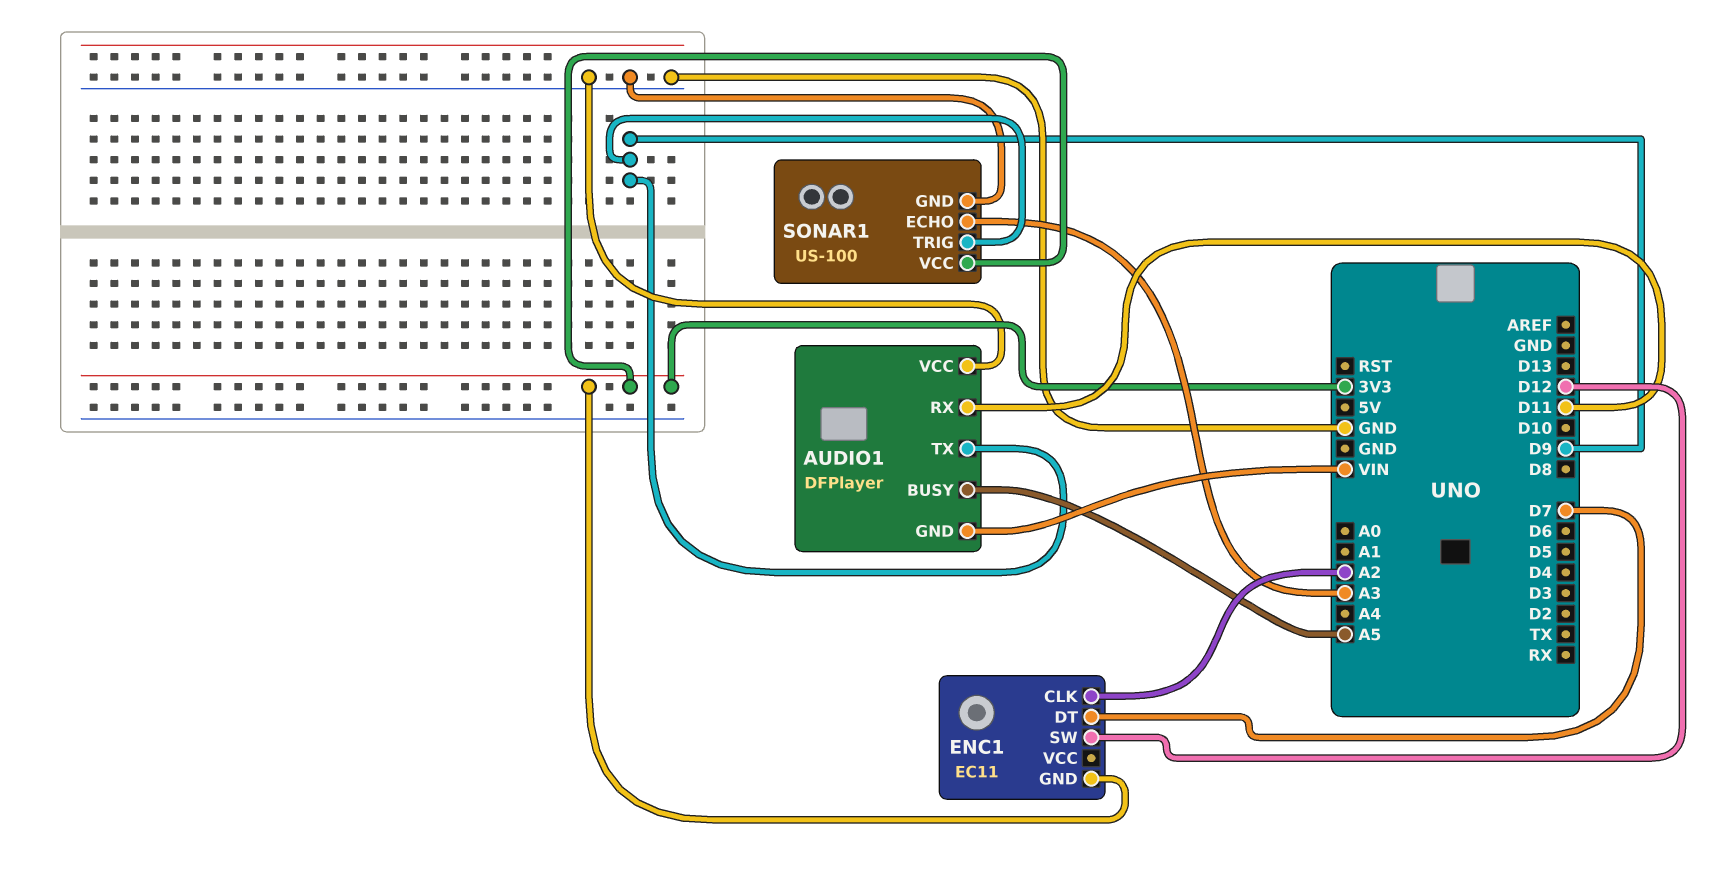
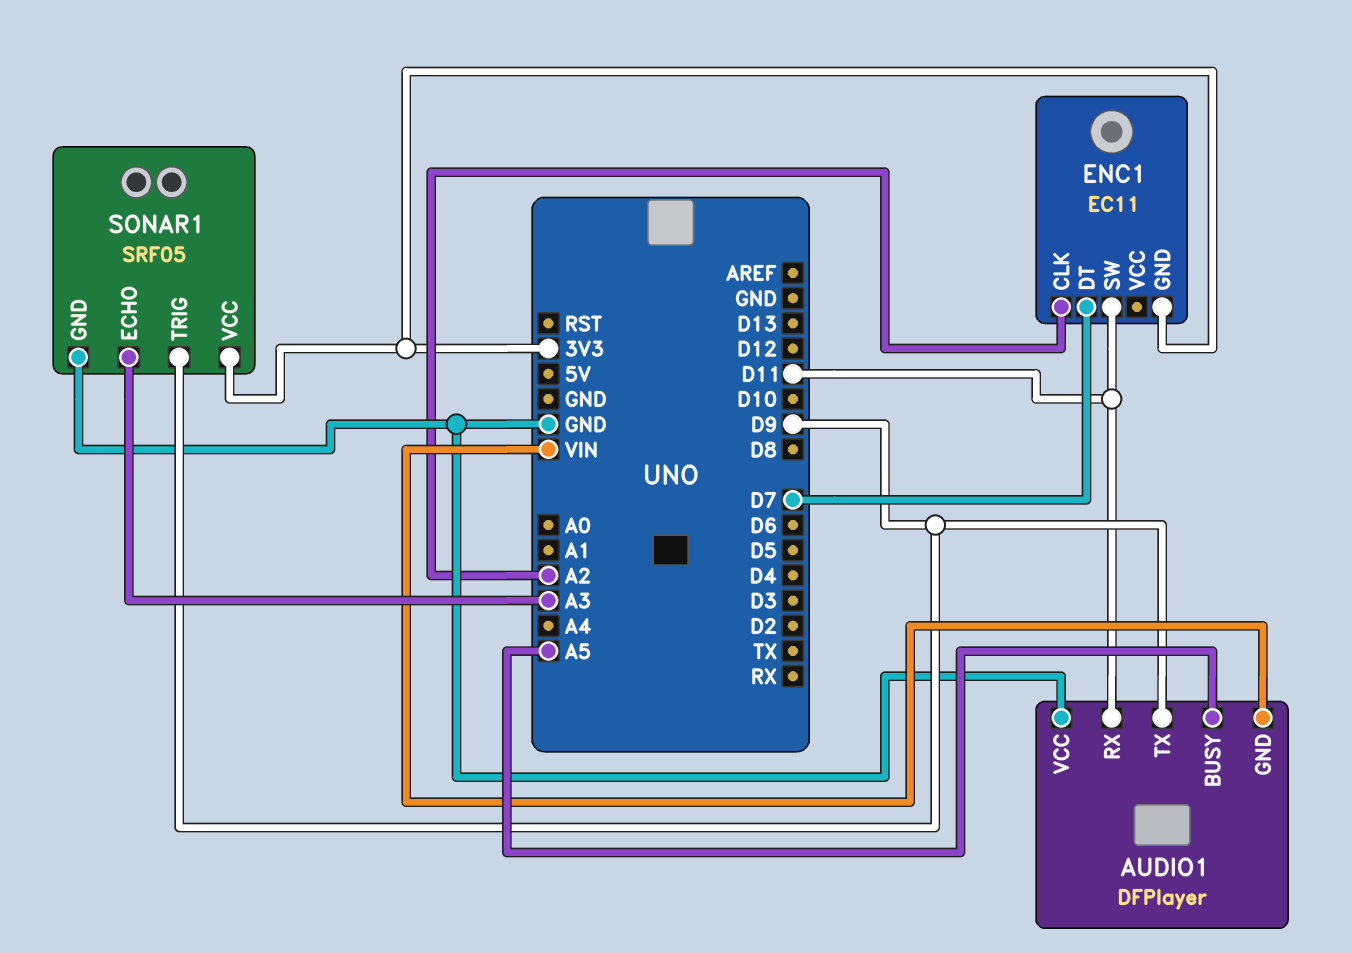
ENC1 pin SW: D12 -> D11
SONAR1: US-100 -> SRF05

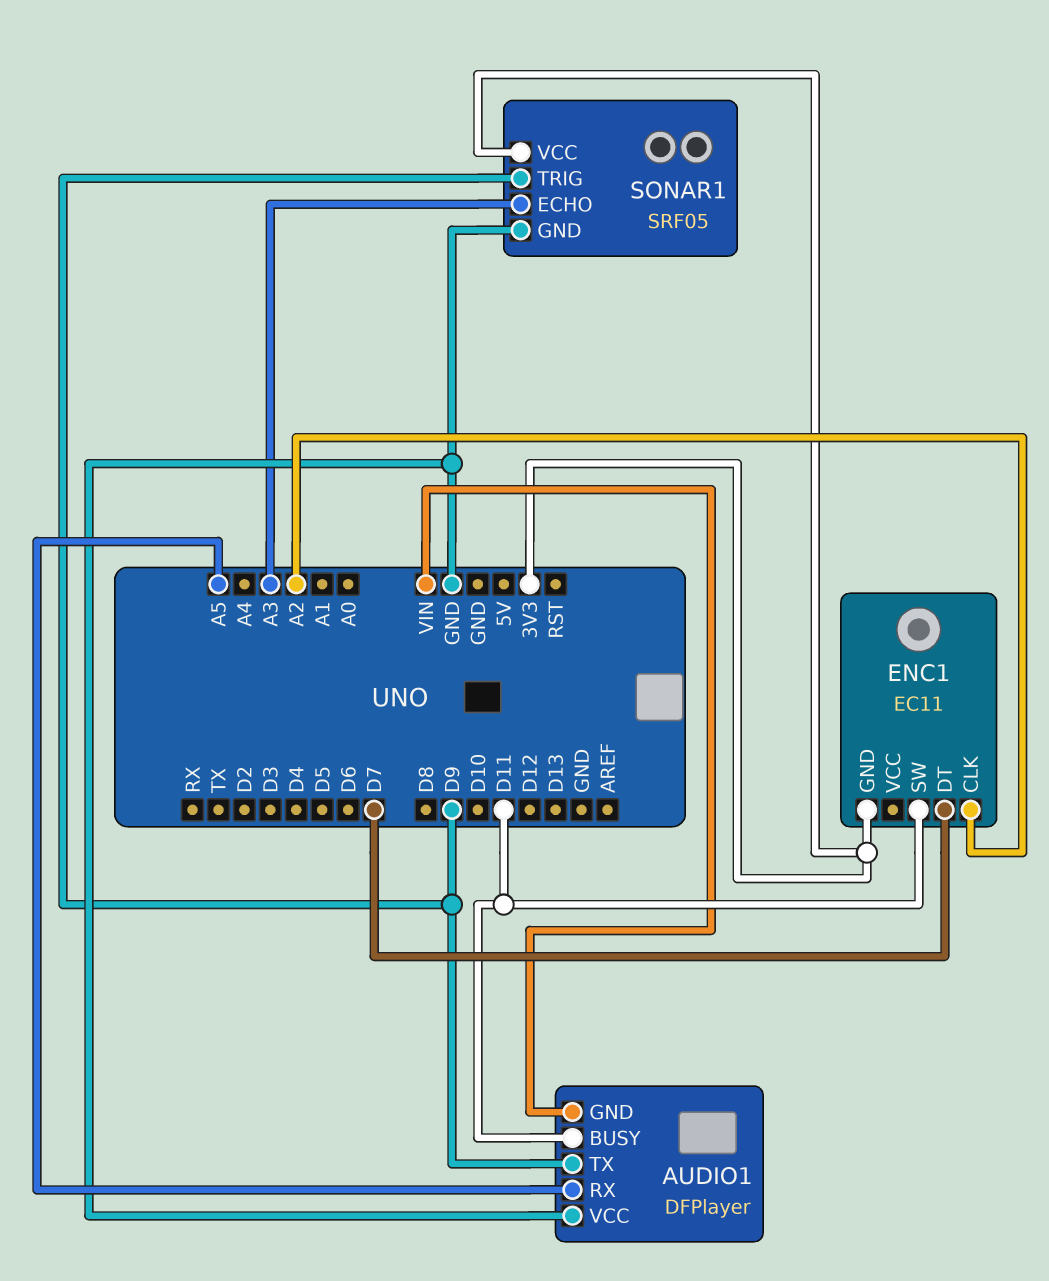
AUDIO1 pin BUSY: A5 -> D11
AUDIO1 pin RX: D11 -> A5

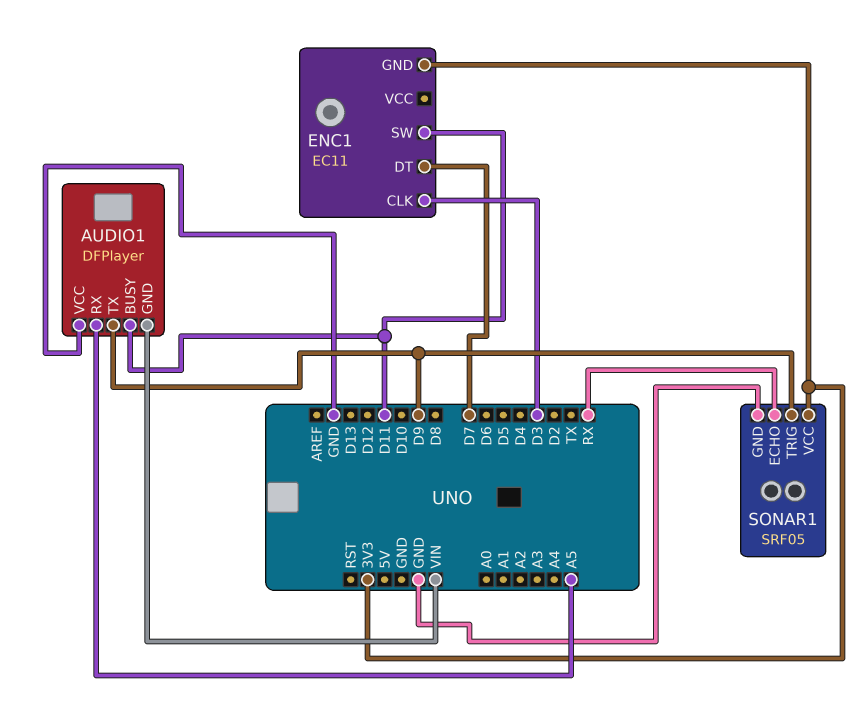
ENC1 pin CLK: A2 -> D3
SONAR1 pin ECHO: A3 -> RX

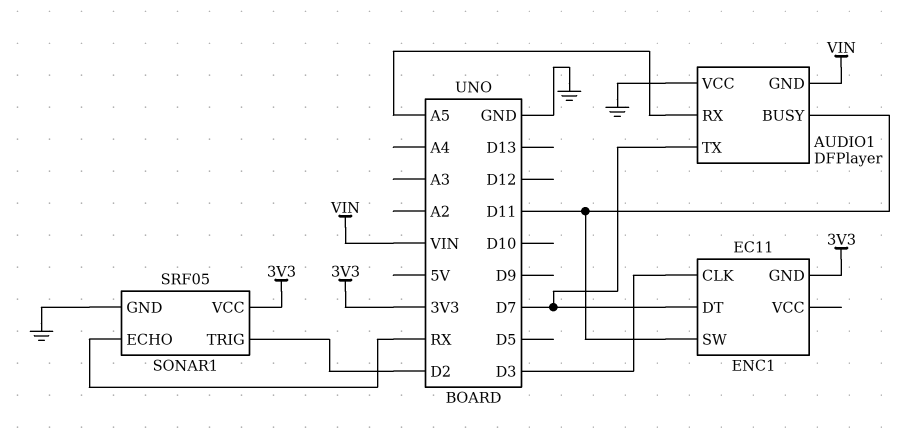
AUDIO1 pin TX: D9 -> D7
SONAR1 pin TRIG: D9 -> D2

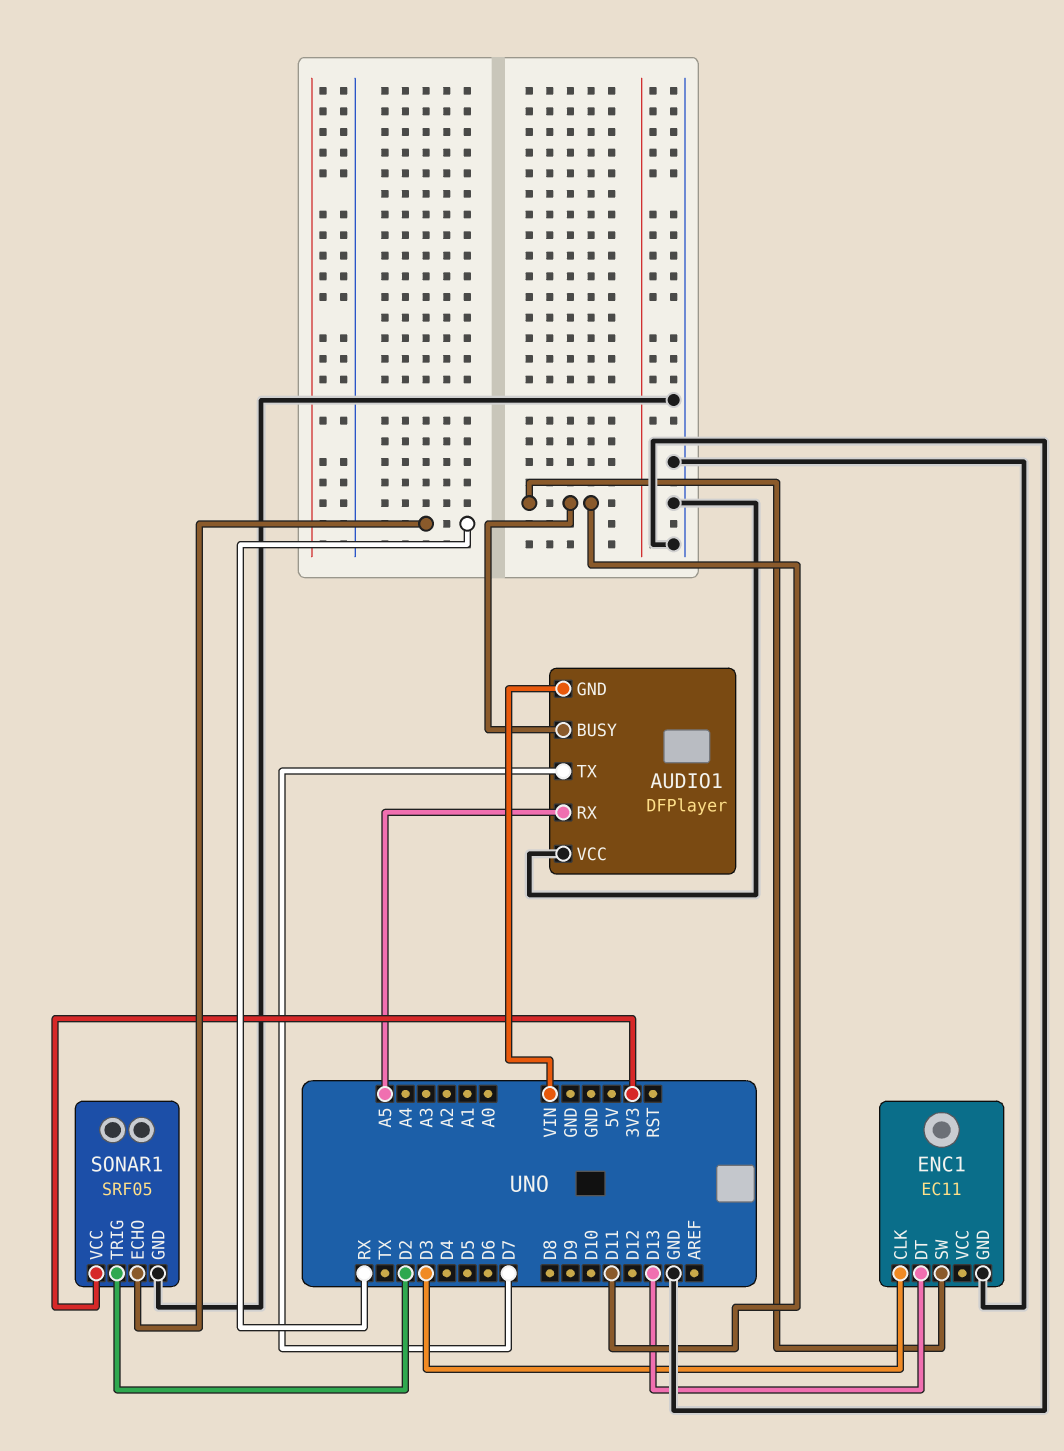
ENC1 pin DT: D7 -> D13
ENC1 pin GND: 3V3 -> GND

